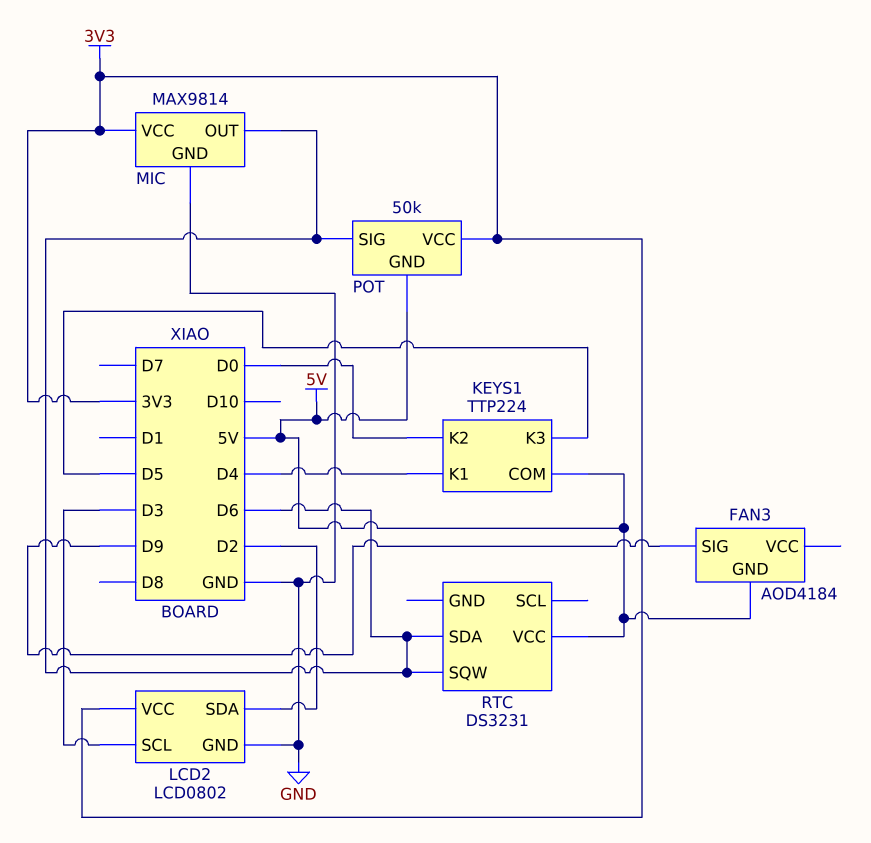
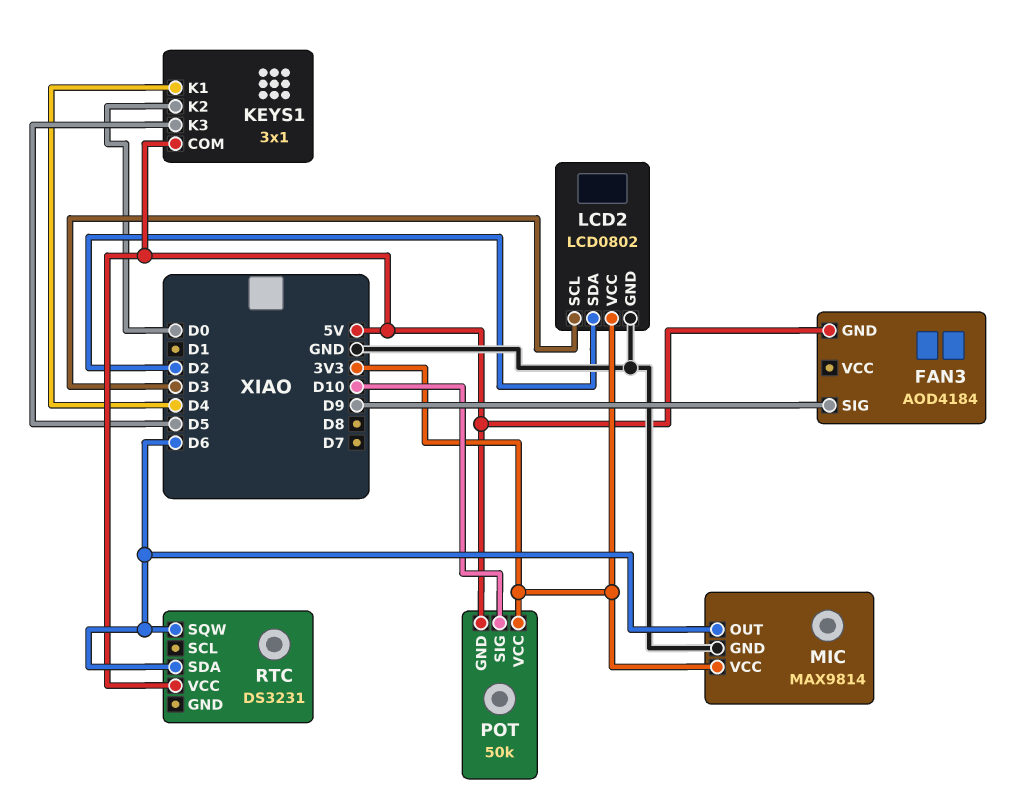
KEYS1: TTP224 -> 3x1
POT pin SIG: D6 -> D10

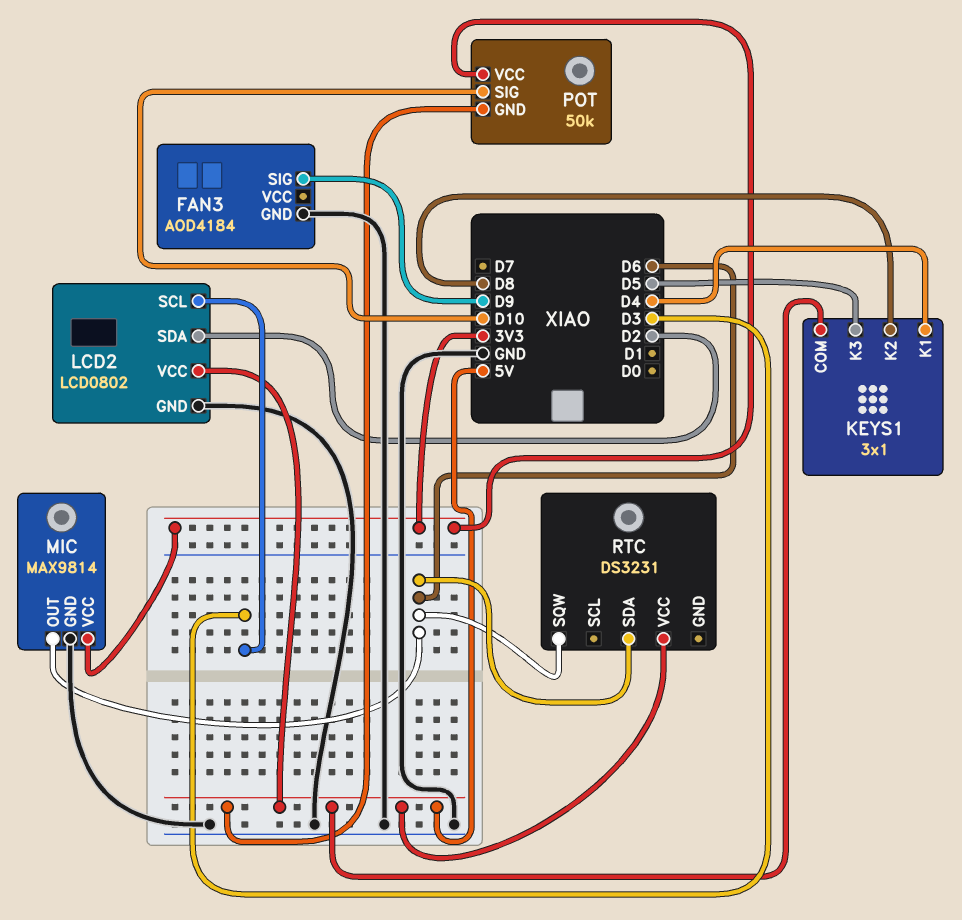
FAN3 pin GND: 5V -> GND
KEYS1 pin K2: D0 -> D8
LCD2 pin VCC: 3V3 -> 5V

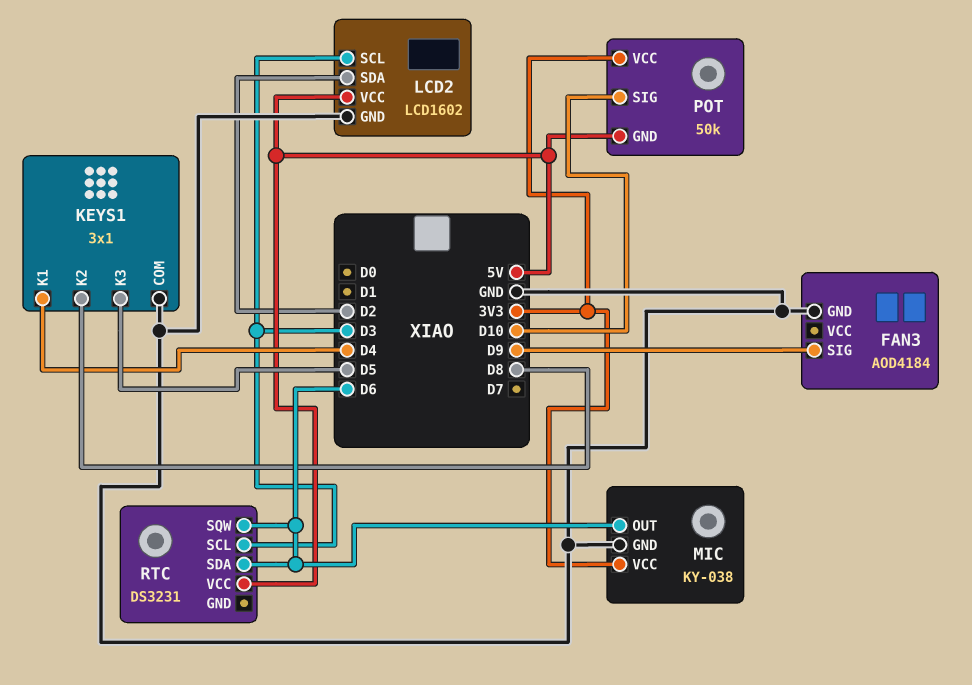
KEYS1 pin COM: 5V -> GND
LCD2: LCD0802 -> LCD1602
MIC: MAX9814 -> KY-038
RTC pin SCL: none -> D3

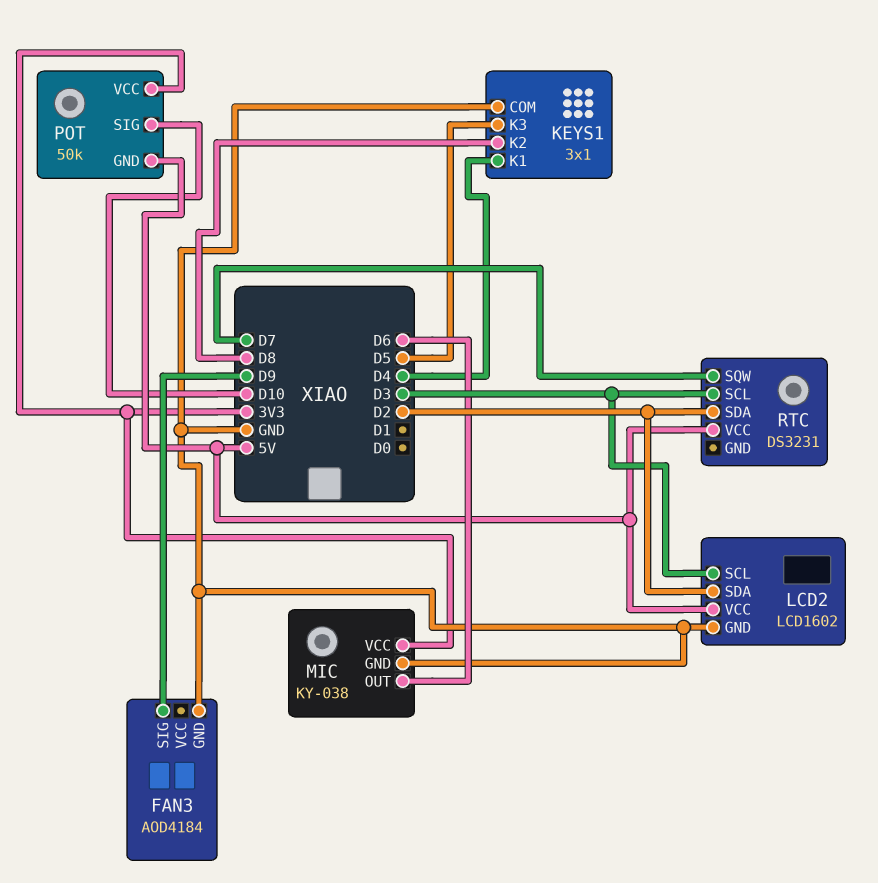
RTC pin SDA: D6 -> D2
RTC pin SQW: D6 -> D7

